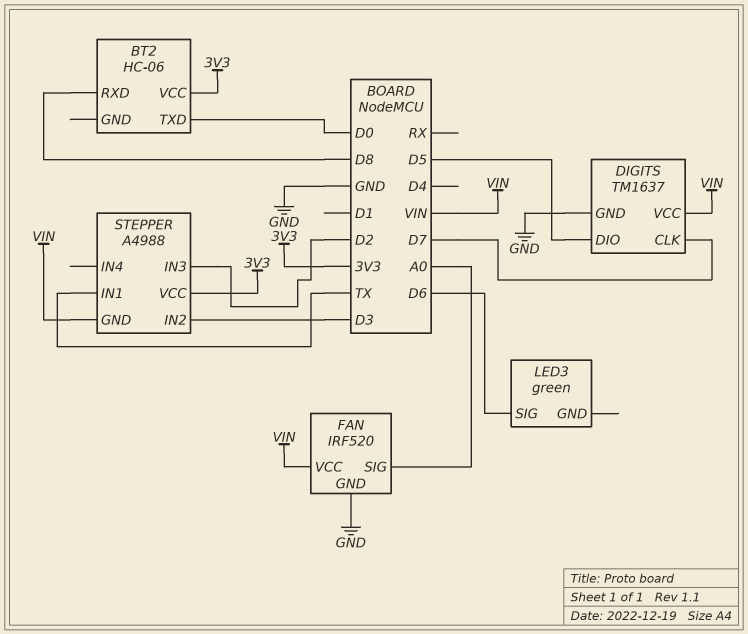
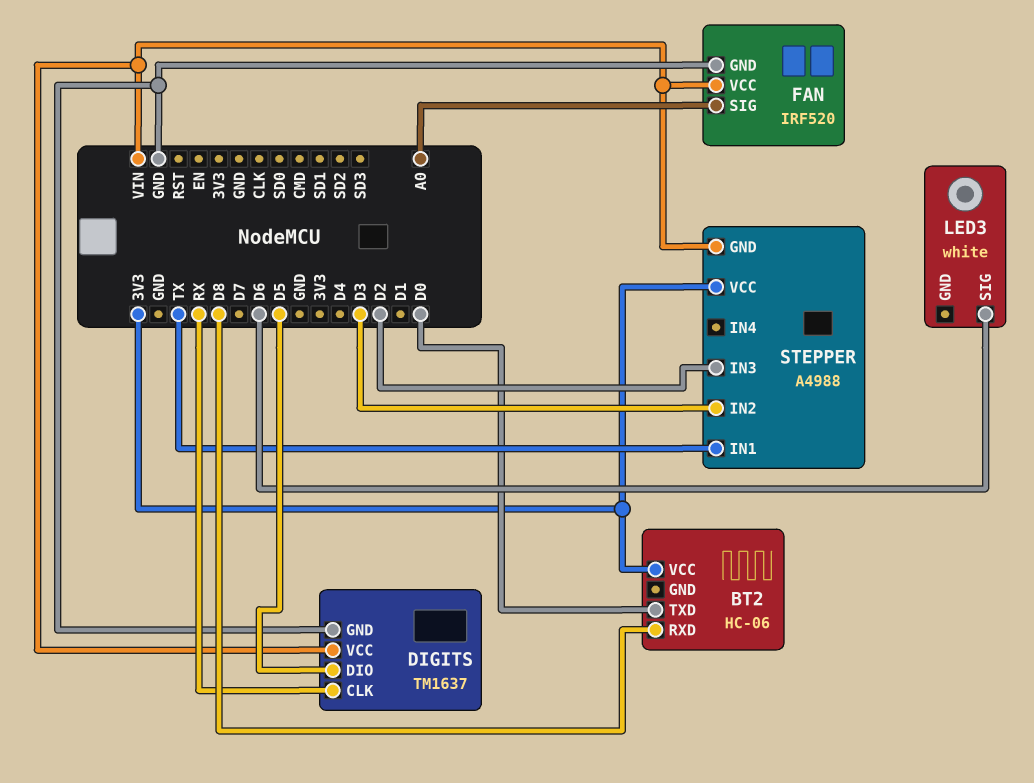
DIGITS pin CLK: D7 -> RX
LED3: green -> white

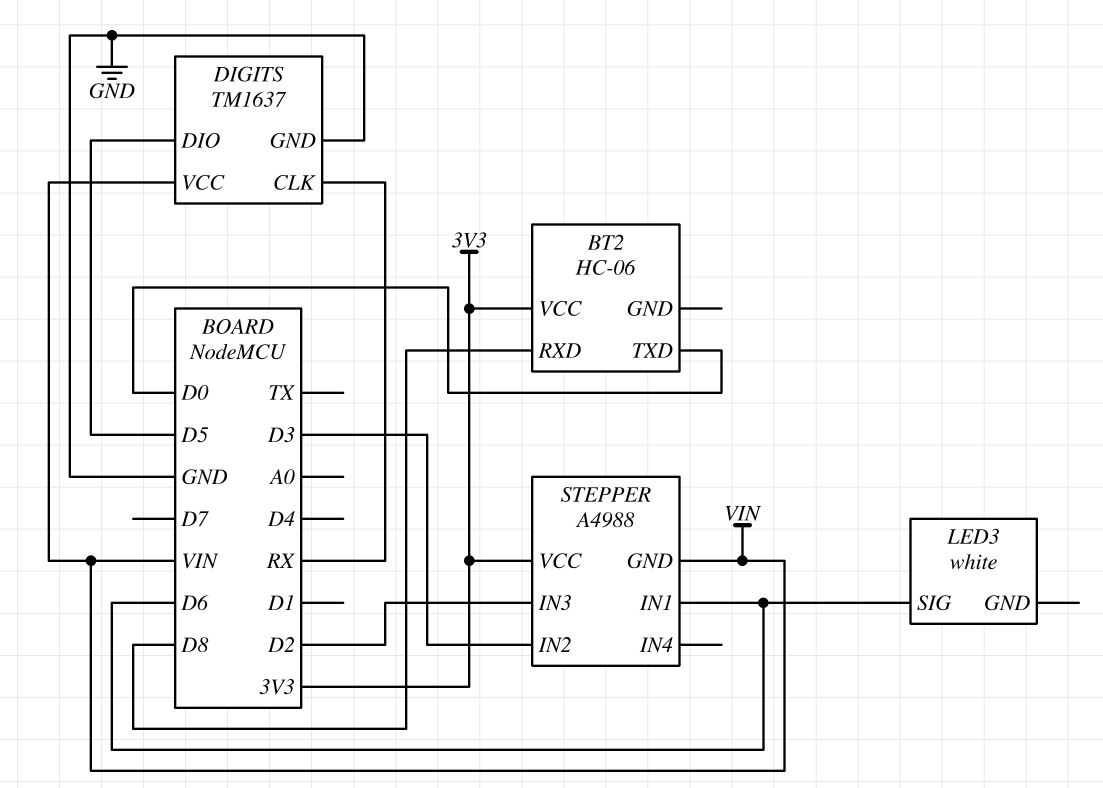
FAN: IRF520 -> none
FAN pin GND: GND -> none
FAN pin SIG: A0 -> none
FAN pin VCC: VIN -> none
STEPPER pin IN1: TX -> D6

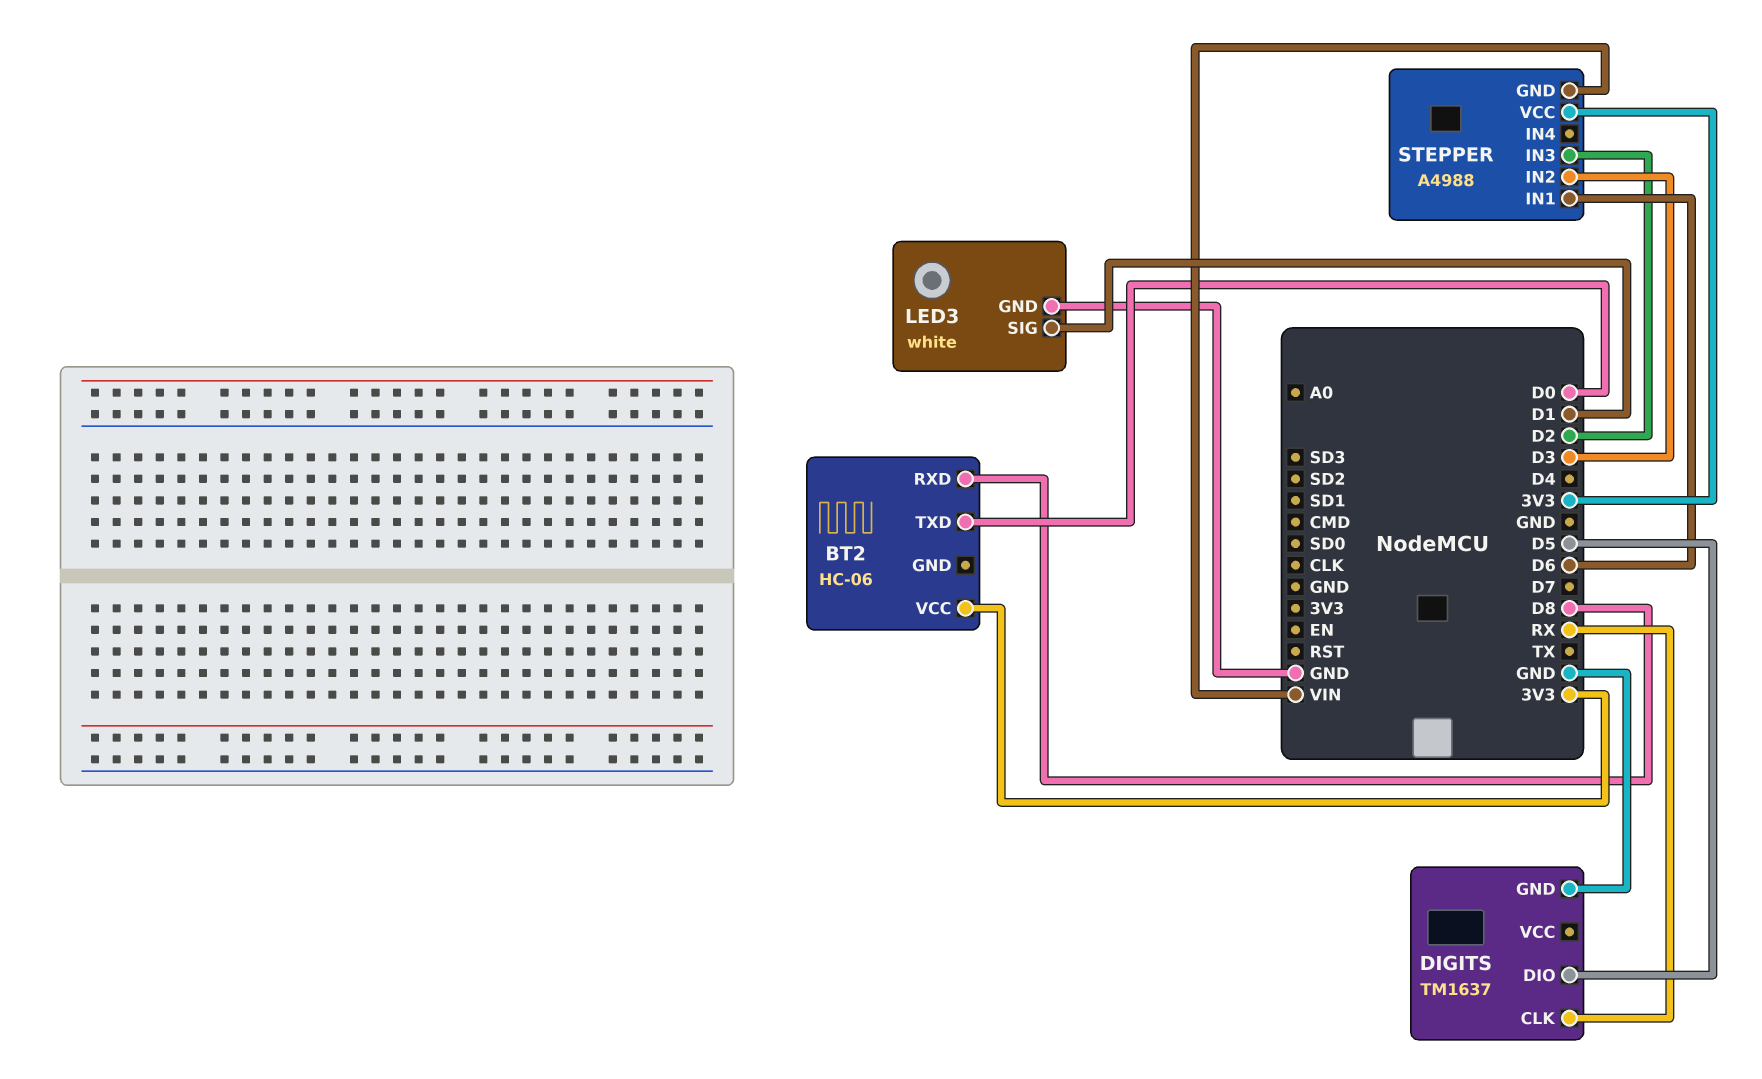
DIGITS pin VCC: VIN -> none
LED3 pin GND: none -> GND
LED3 pin SIG: D6 -> D1

